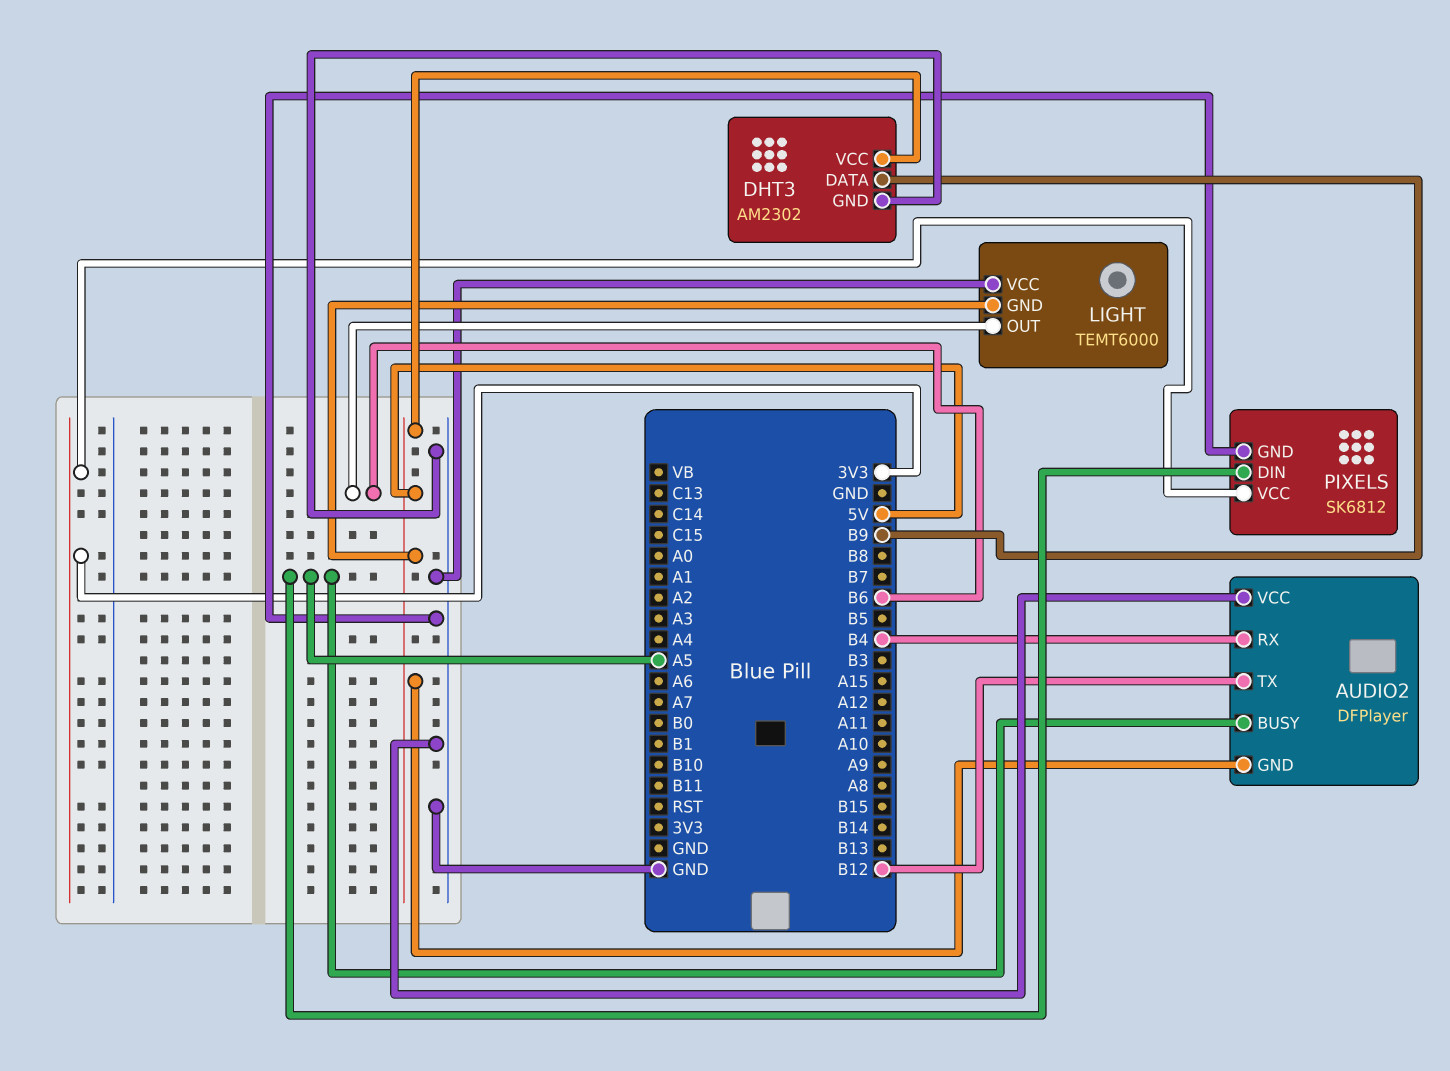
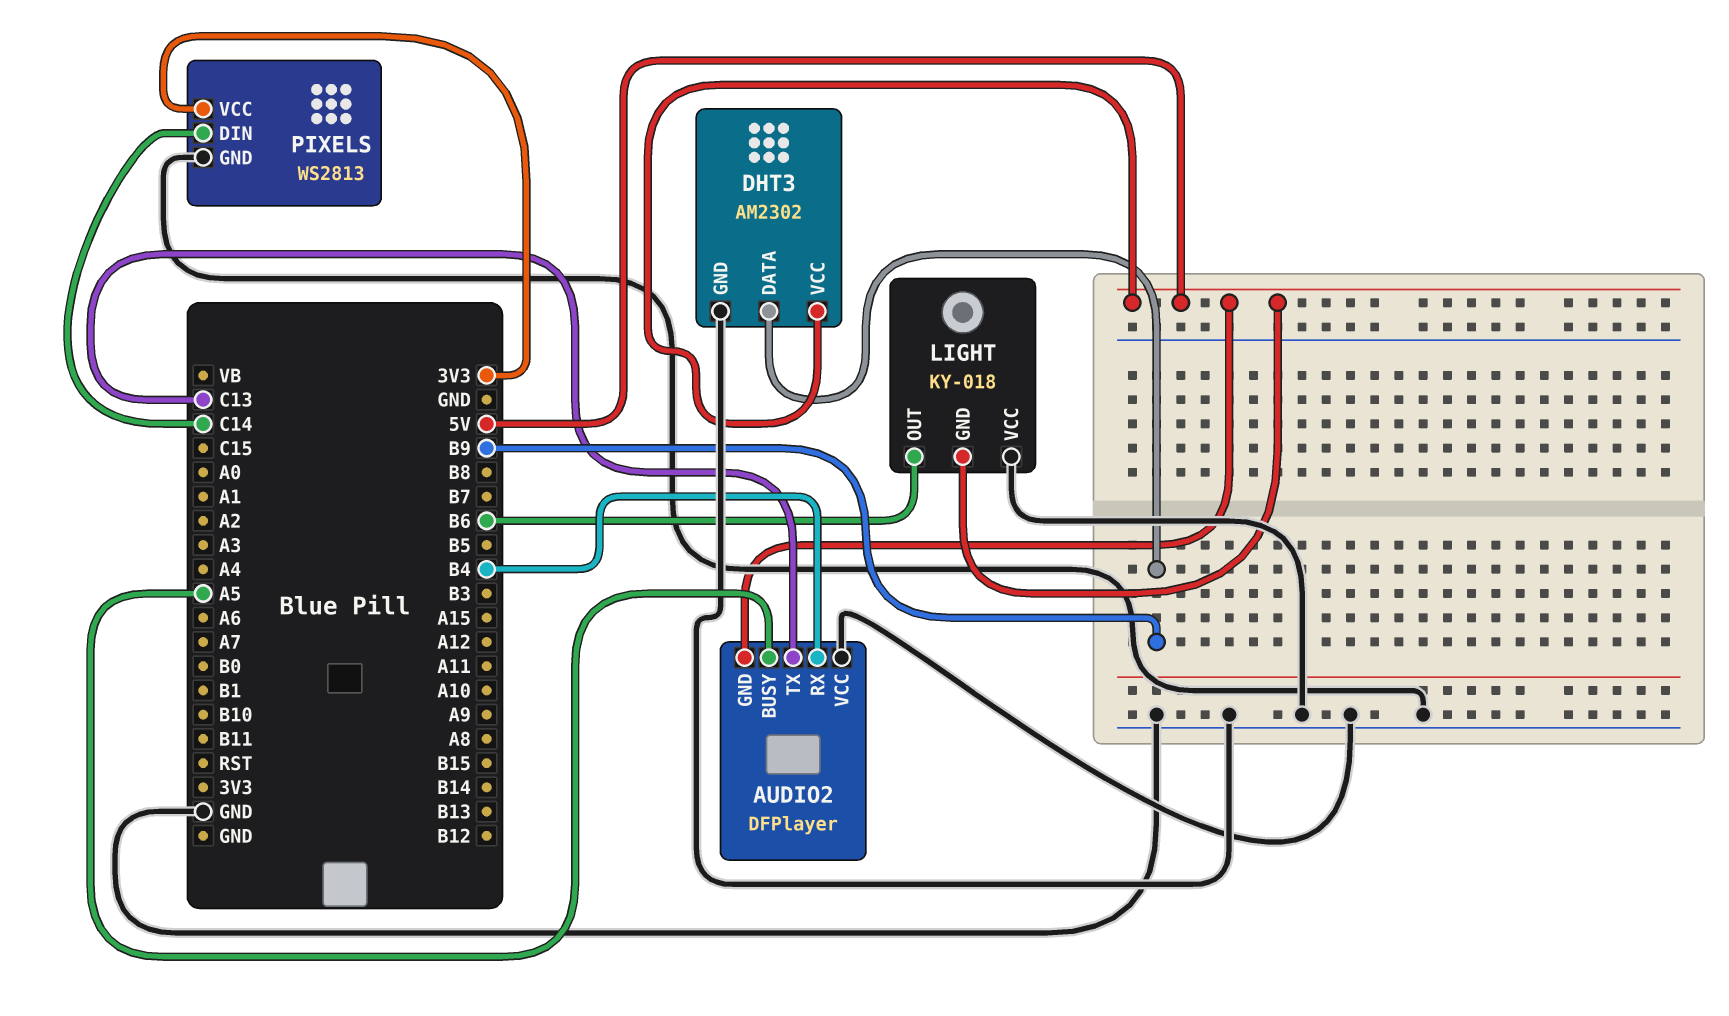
AUDIO2 pin TX: B12 -> C13
LIGHT: TEMT6000 -> KY-018
PIXELS: SK6812 -> WS2813
PIXELS pin DIN: A5 -> C14

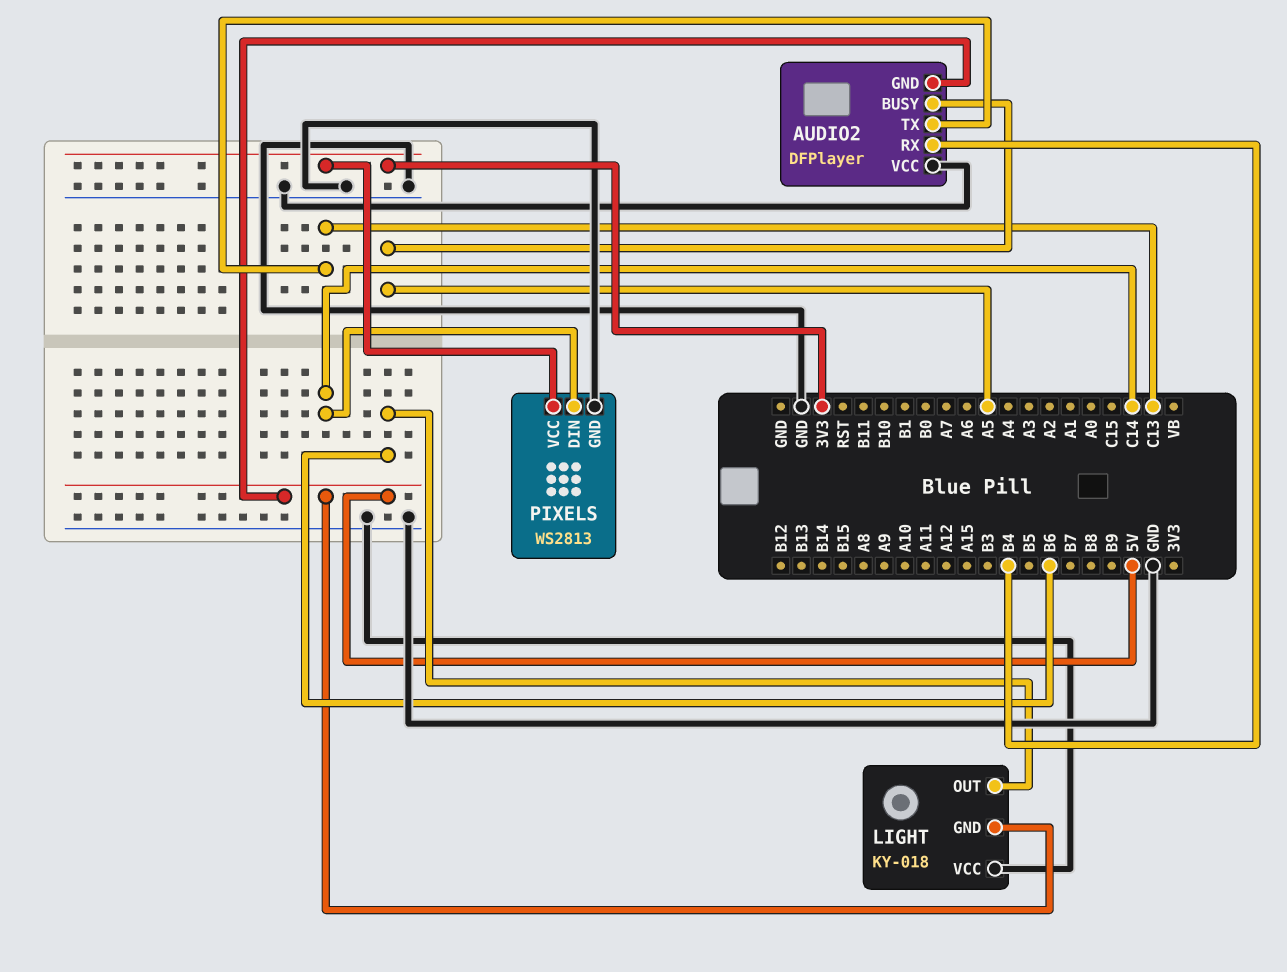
DHT3: AM2302 -> none
DHT3 pin DATA: B9 -> none
DHT3 pin GND: GND -> none
DHT3 pin VCC: 5V -> none

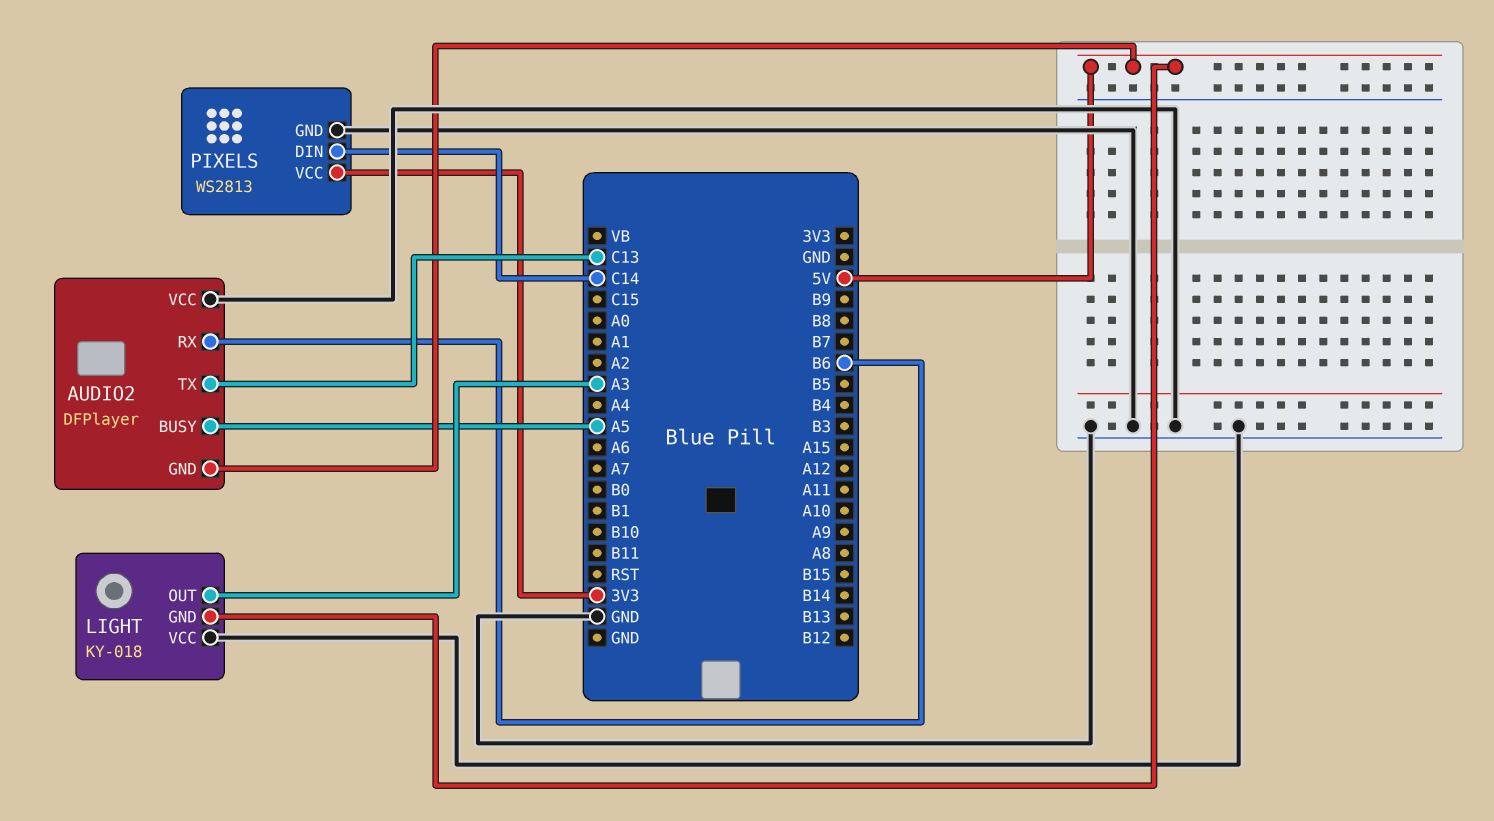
AUDIO2 pin RX: B4 -> B6
LIGHT pin OUT: B6 -> A3

